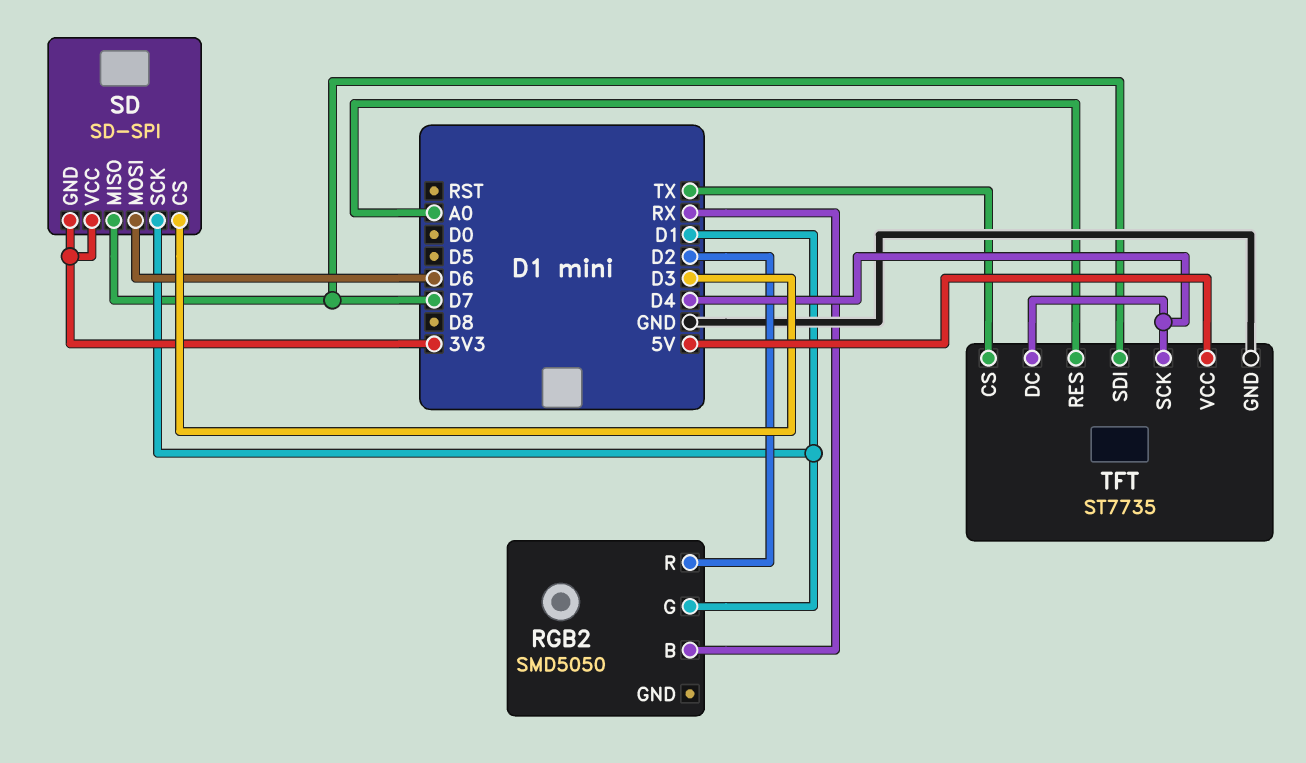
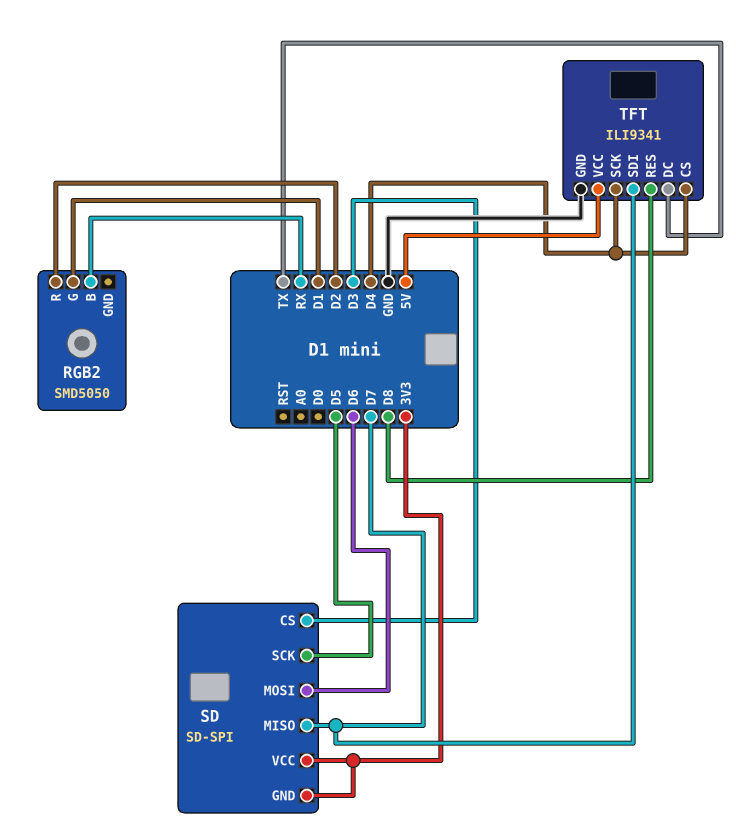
SD pin SCK: D1 -> D5
TFT: ST7735 -> ILI9341
TFT pin CS: TX -> D4
TFT pin DC: D4 -> TX
TFT pin RES: A0 -> D8

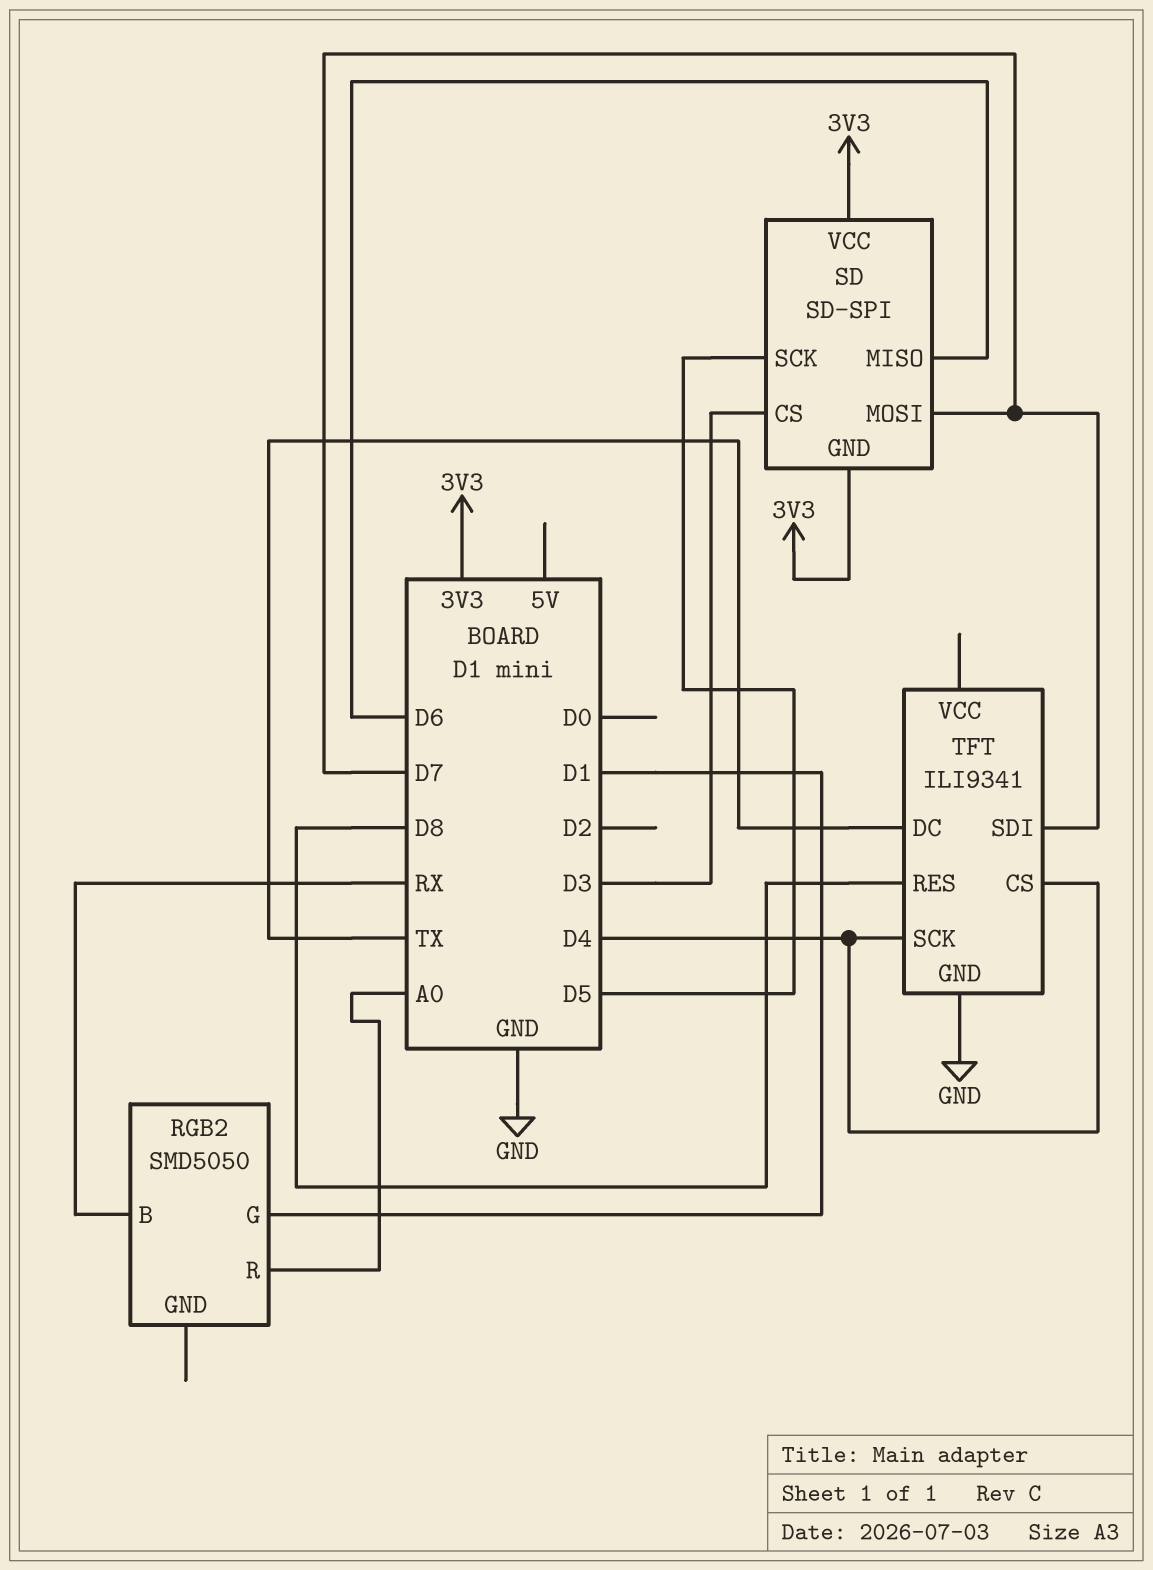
RGB2 pin R: D2 -> A0
SD pin MISO: D7 -> D6
SD pin MOSI: D6 -> D7
TFT pin VCC: 5V -> none

